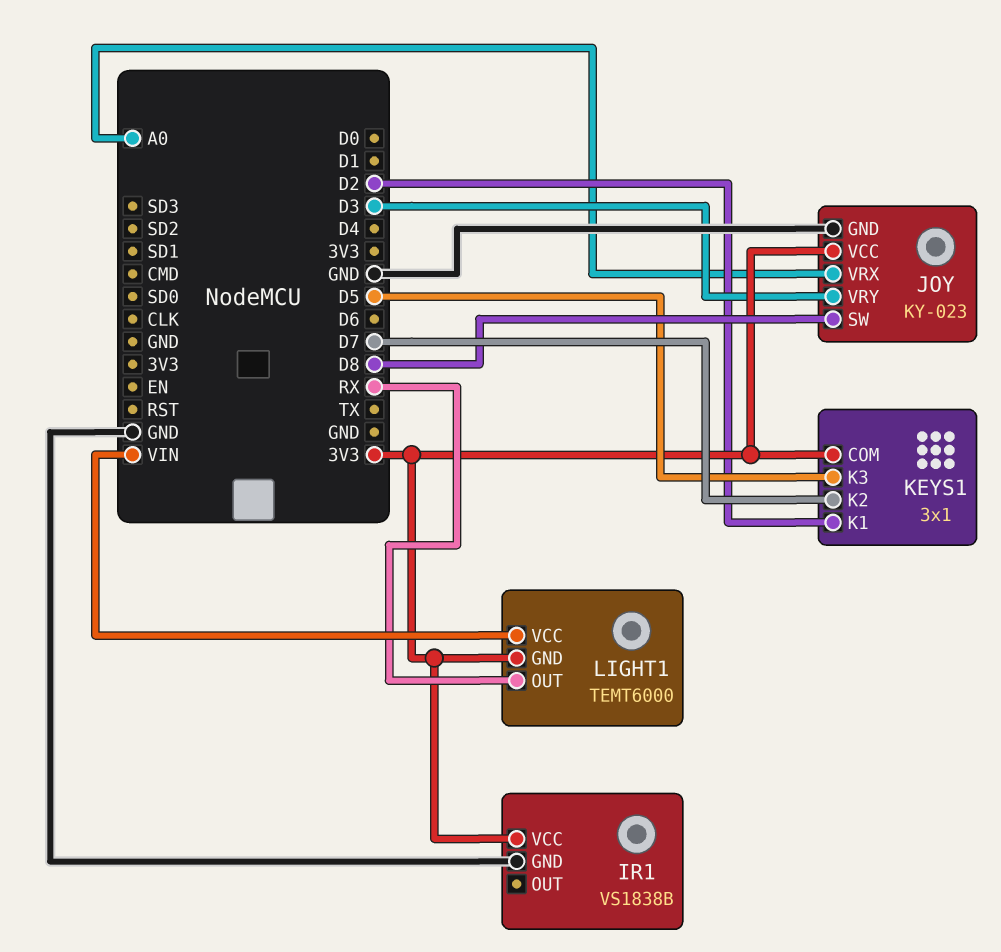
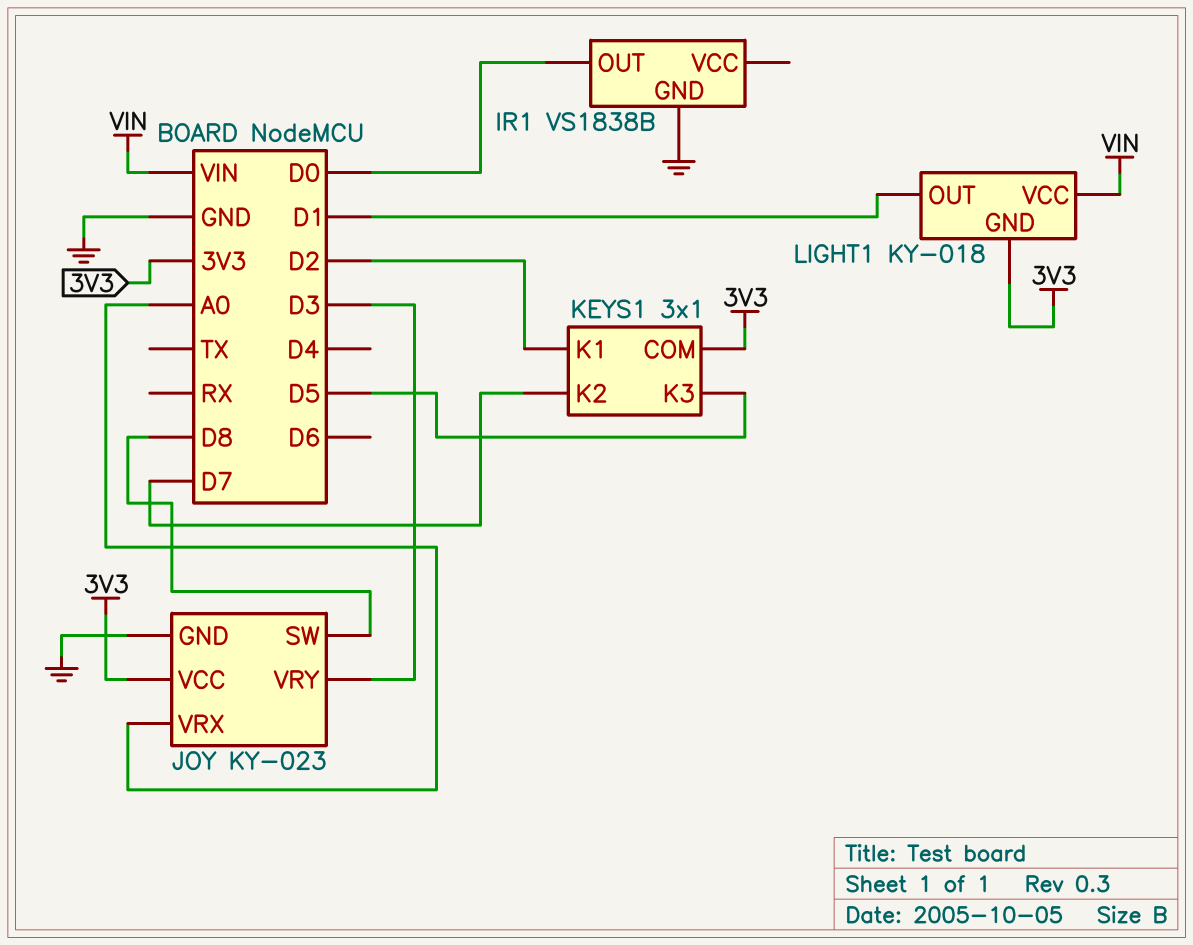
IR1 pin OUT: none -> D0
IR1 pin VCC: 3V3 -> none
LIGHT1: TEMT6000 -> KY-018
LIGHT1 pin OUT: RX -> D1

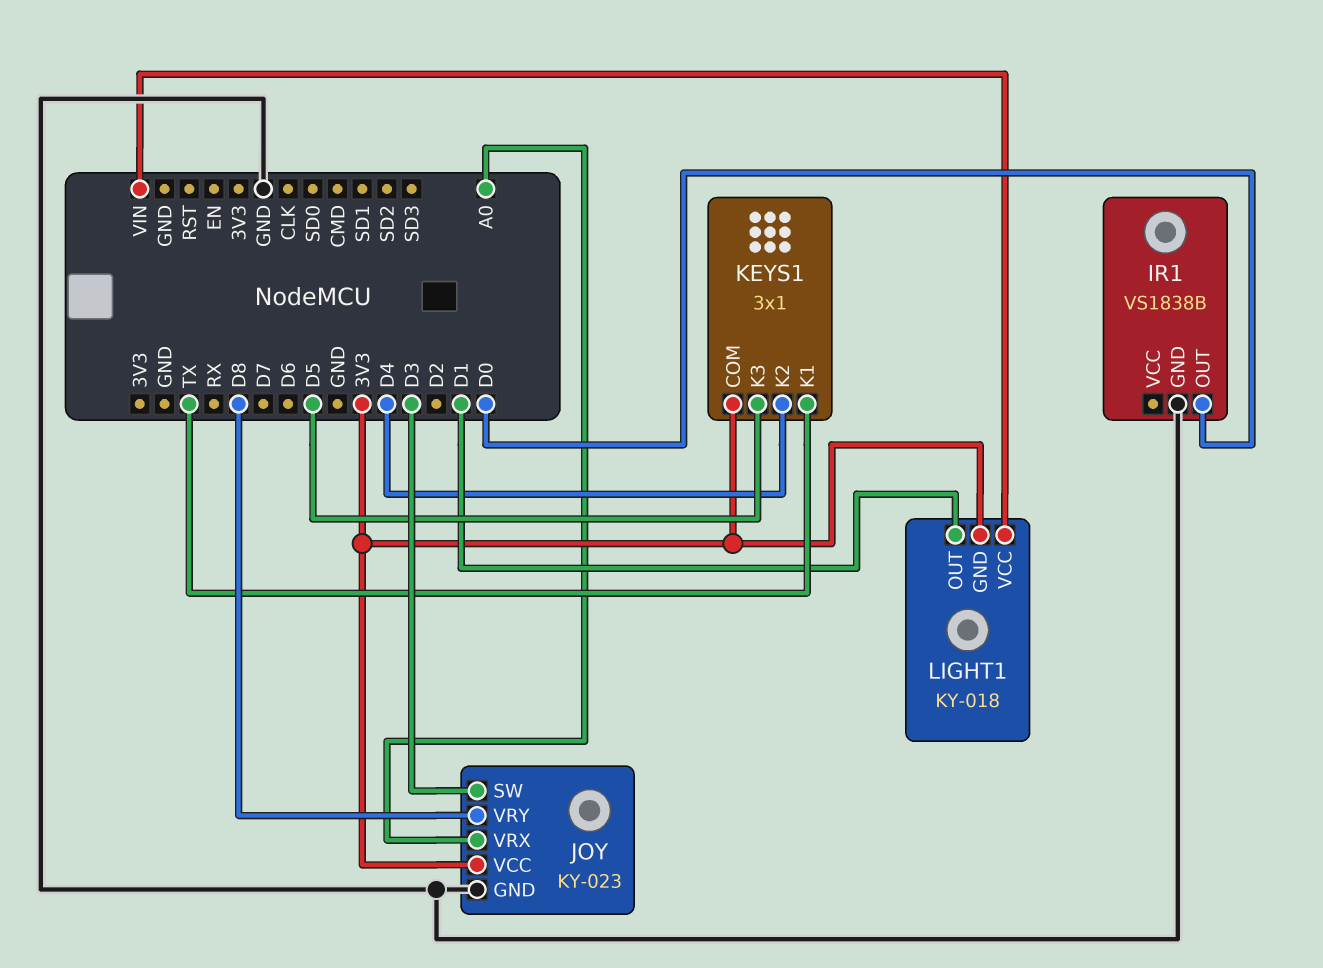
JOY pin SW: D8 -> D3
JOY pin VRY: D3 -> D8
KEYS1 pin K1: D2 -> TX
KEYS1 pin K2: D7 -> D4

